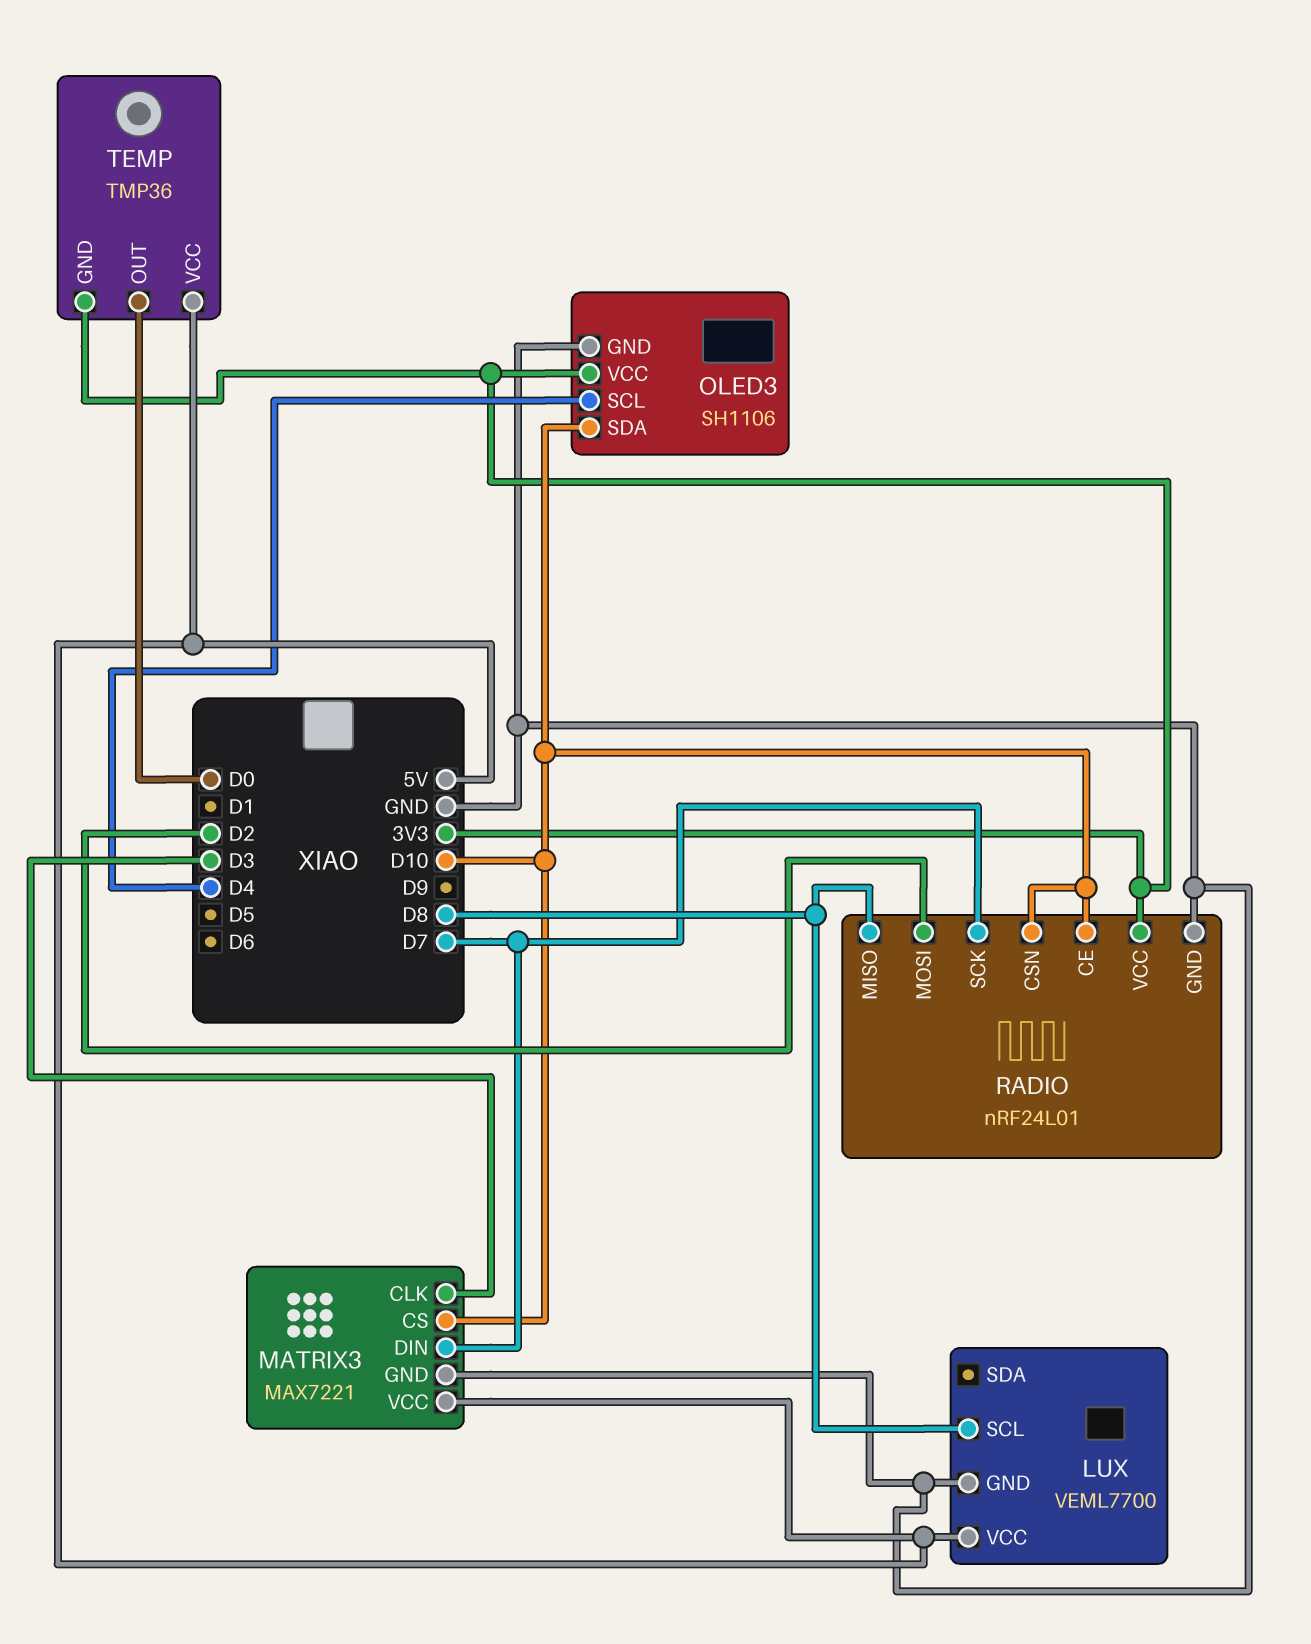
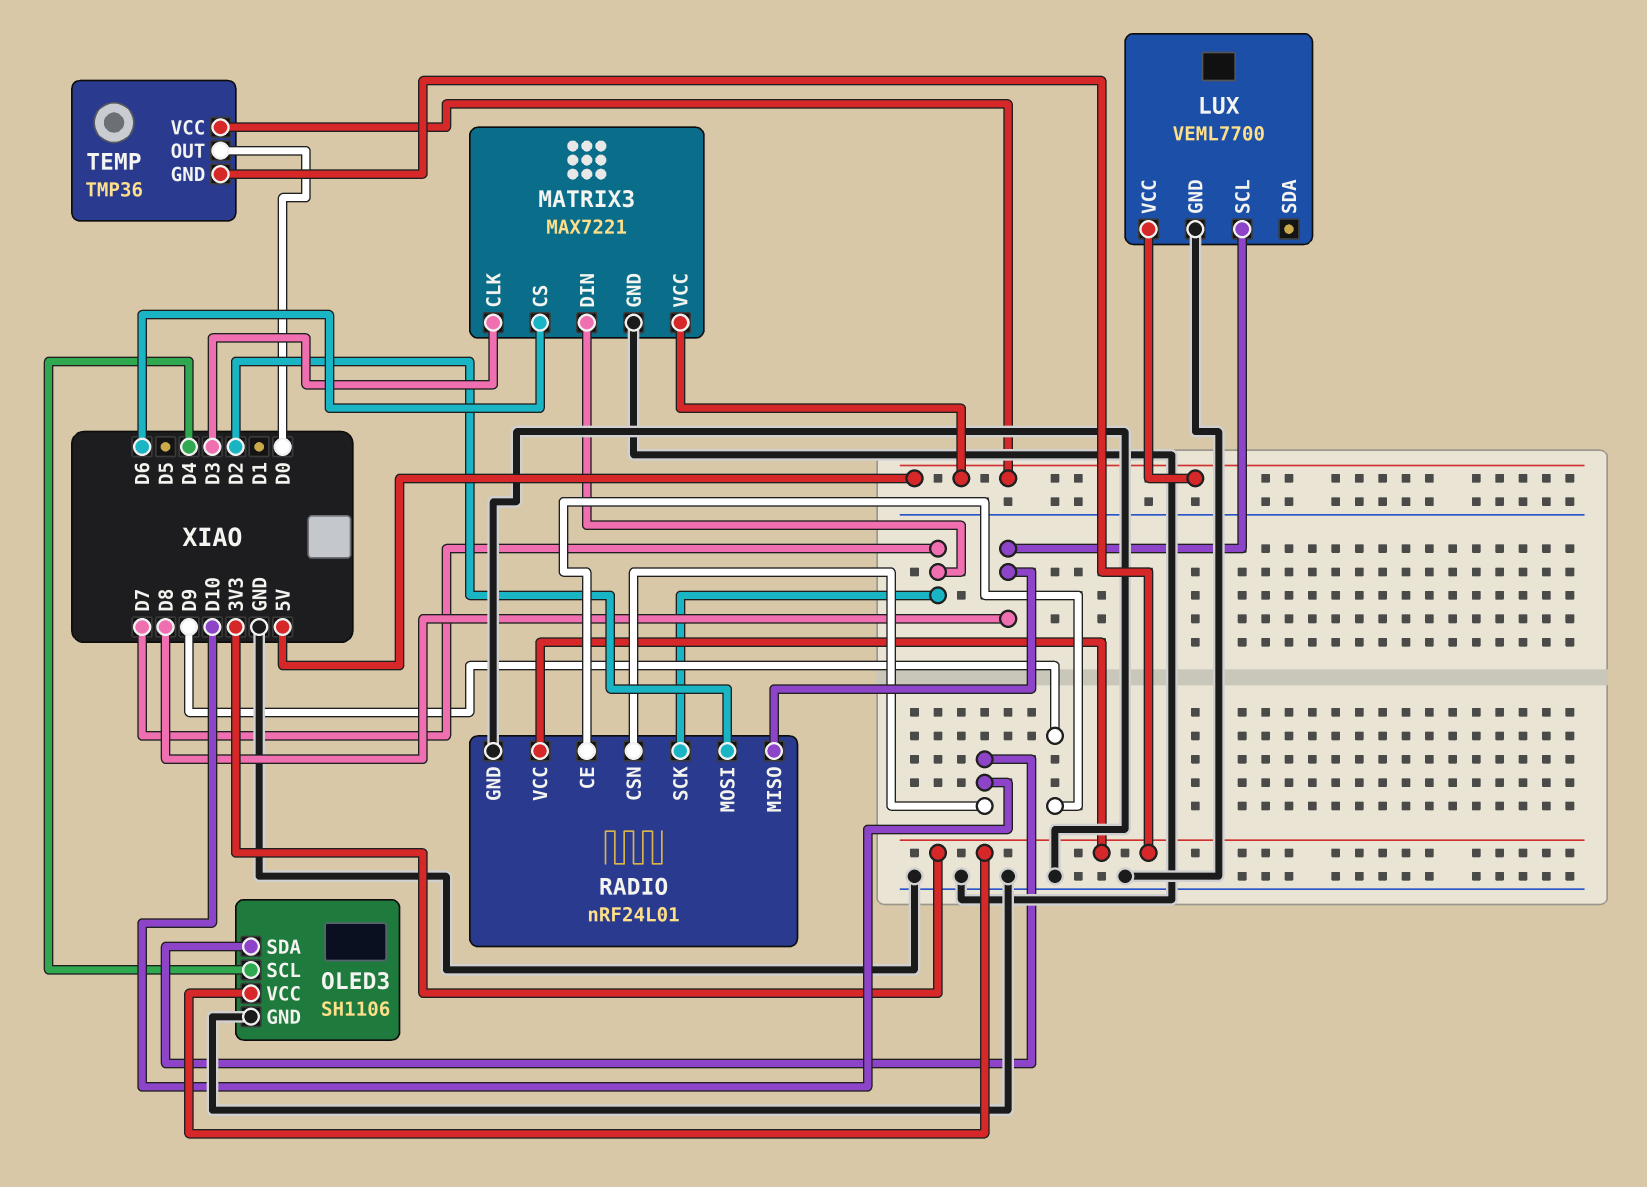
MATRIX3 pin CS: D10 -> D6
RADIO pin CE: D10 -> D9

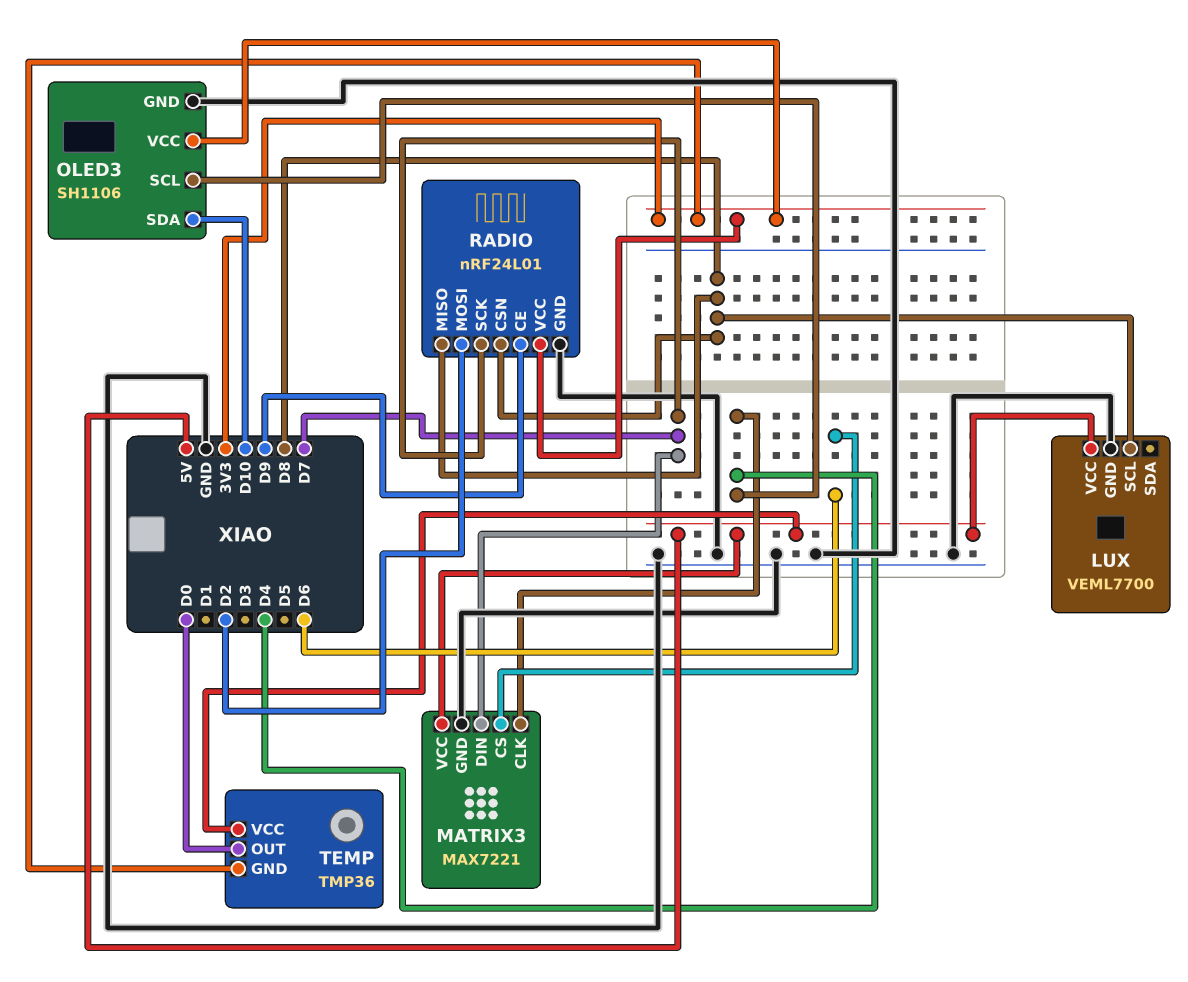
MATRIX3 pin CLK: D3 -> D4
RADIO pin CSN: D10 -> D8

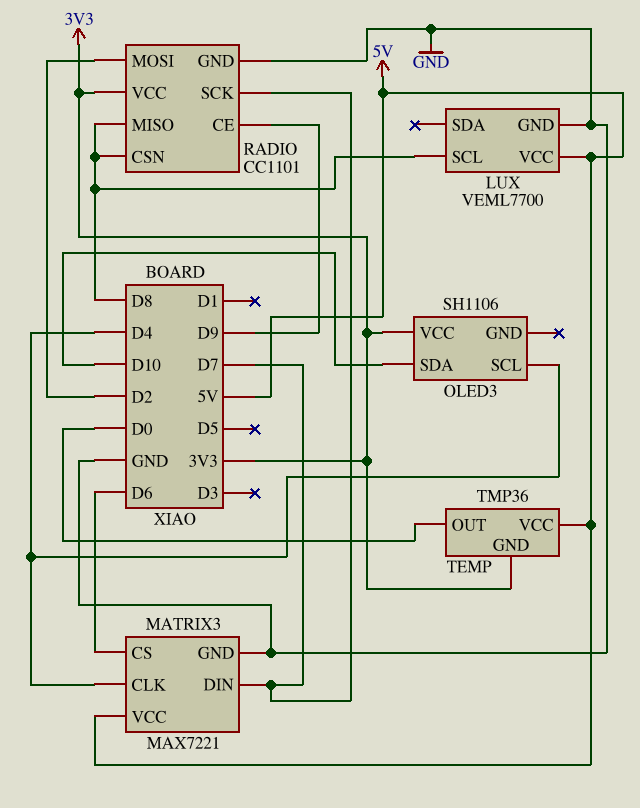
OLED3 pin GND: GND -> none
RADIO: nRF24L01 -> CC1101

